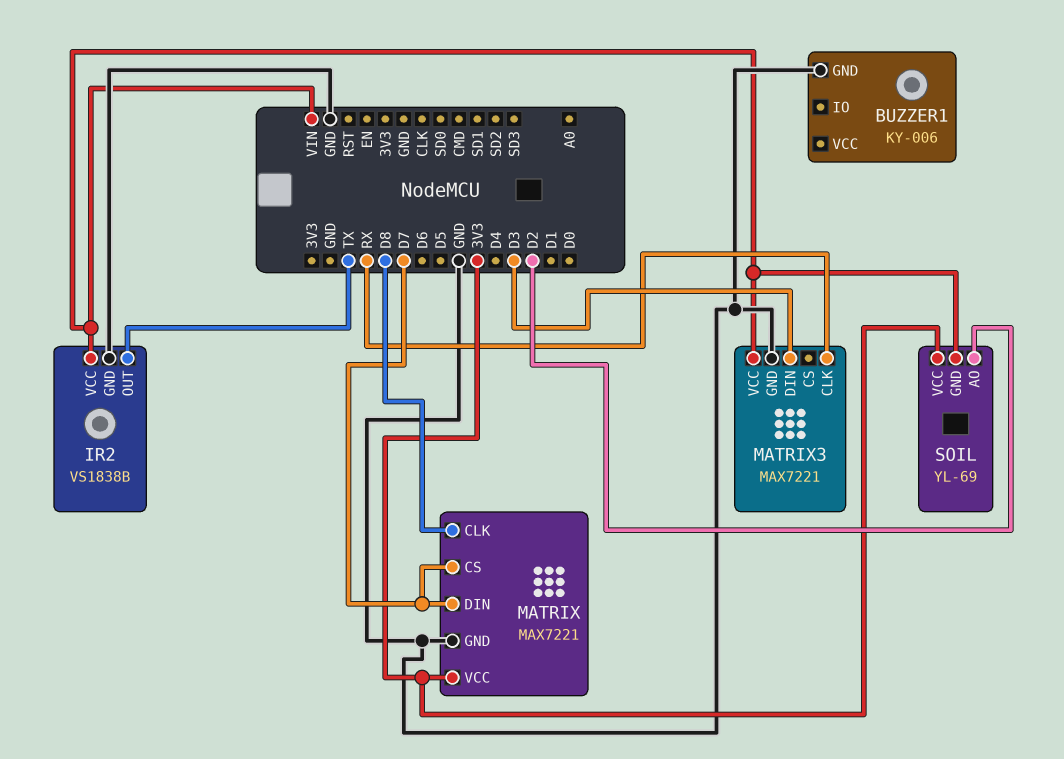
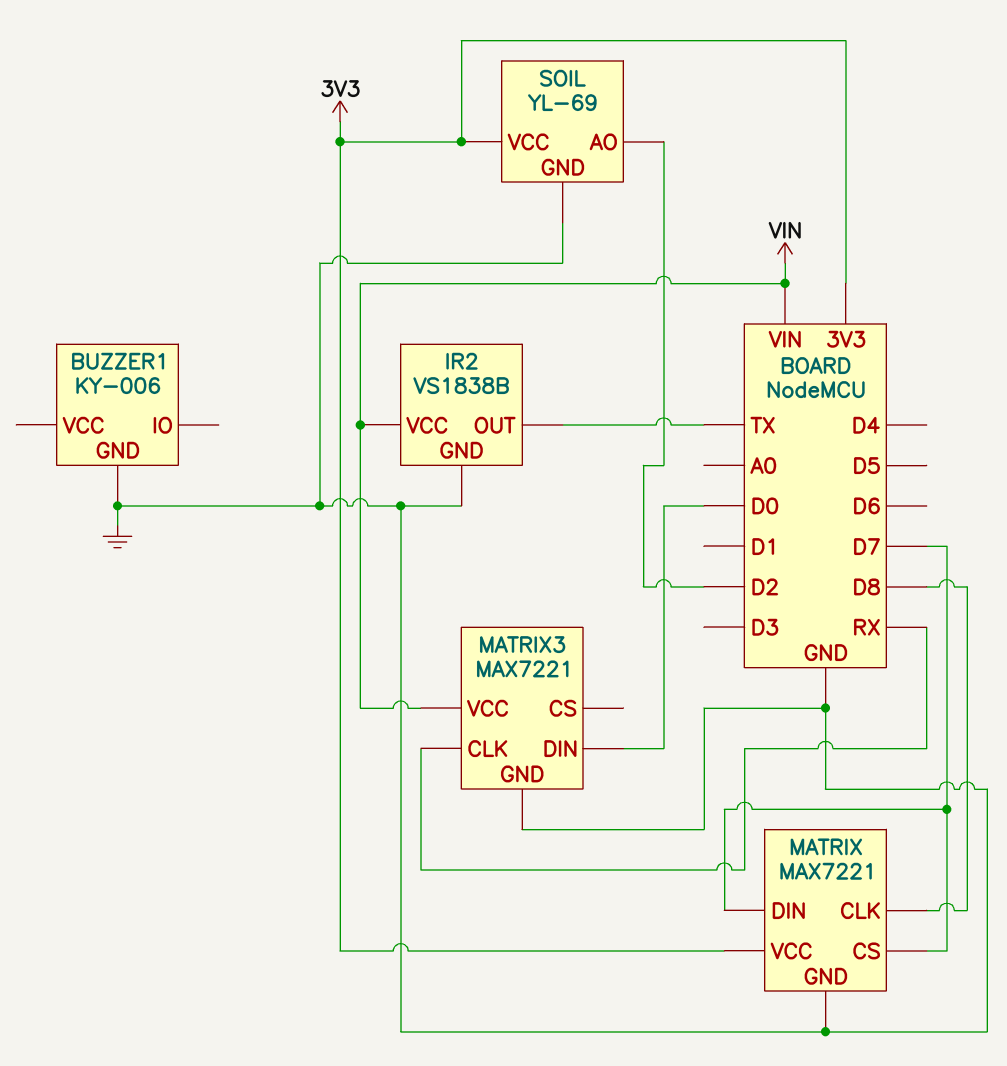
MATRIX3 pin DIN: D3 -> D0
SOIL pin GND: VIN -> GND

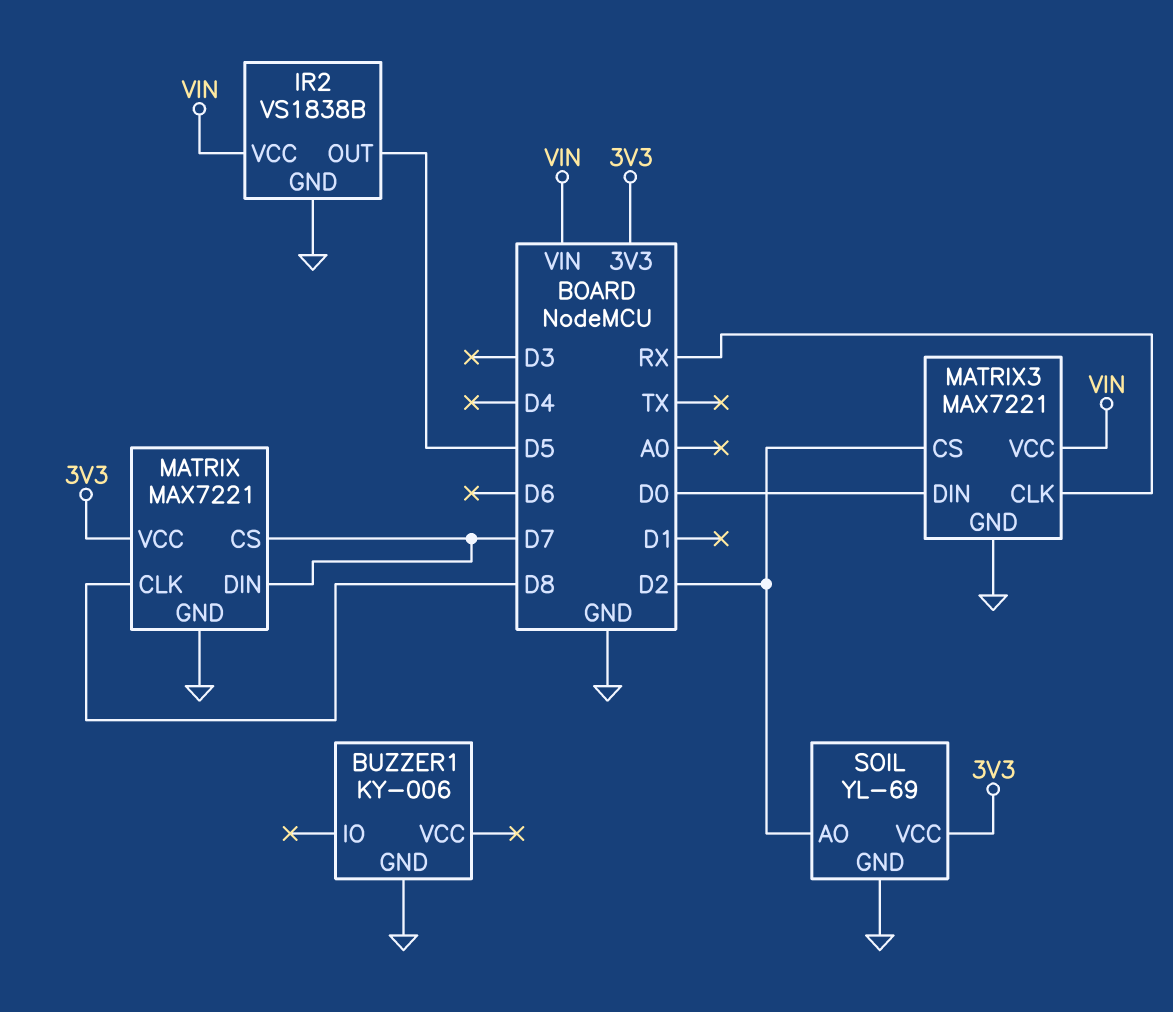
IR2 pin OUT: TX -> D5
MATRIX3 pin CS: none -> D2

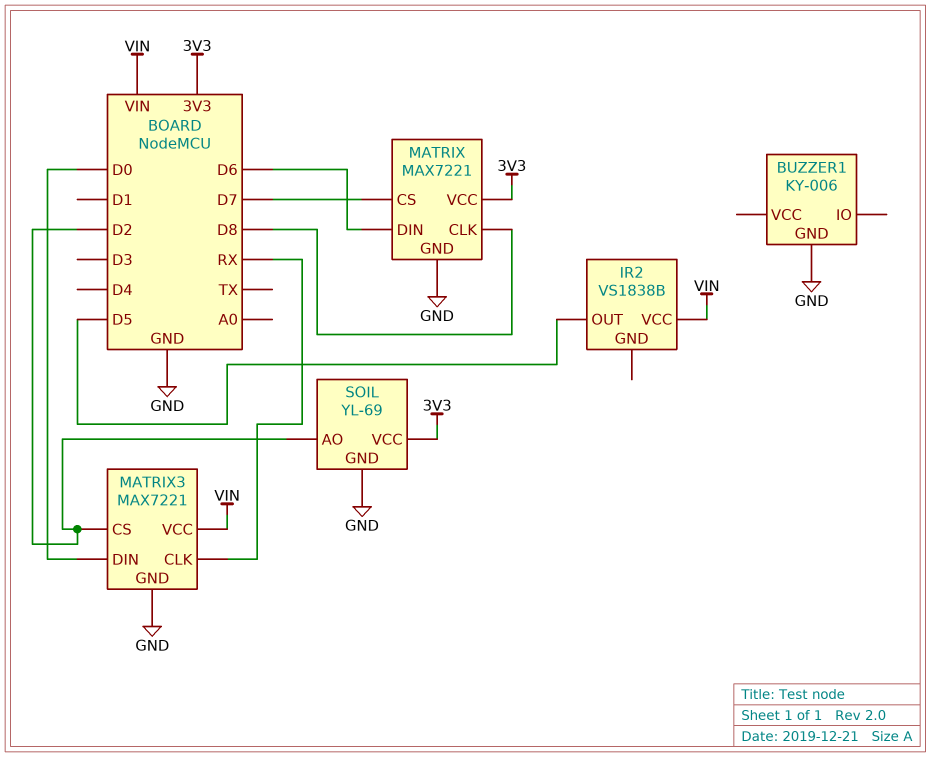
IR2 pin GND: GND -> none
MATRIX pin DIN: D7 -> D6

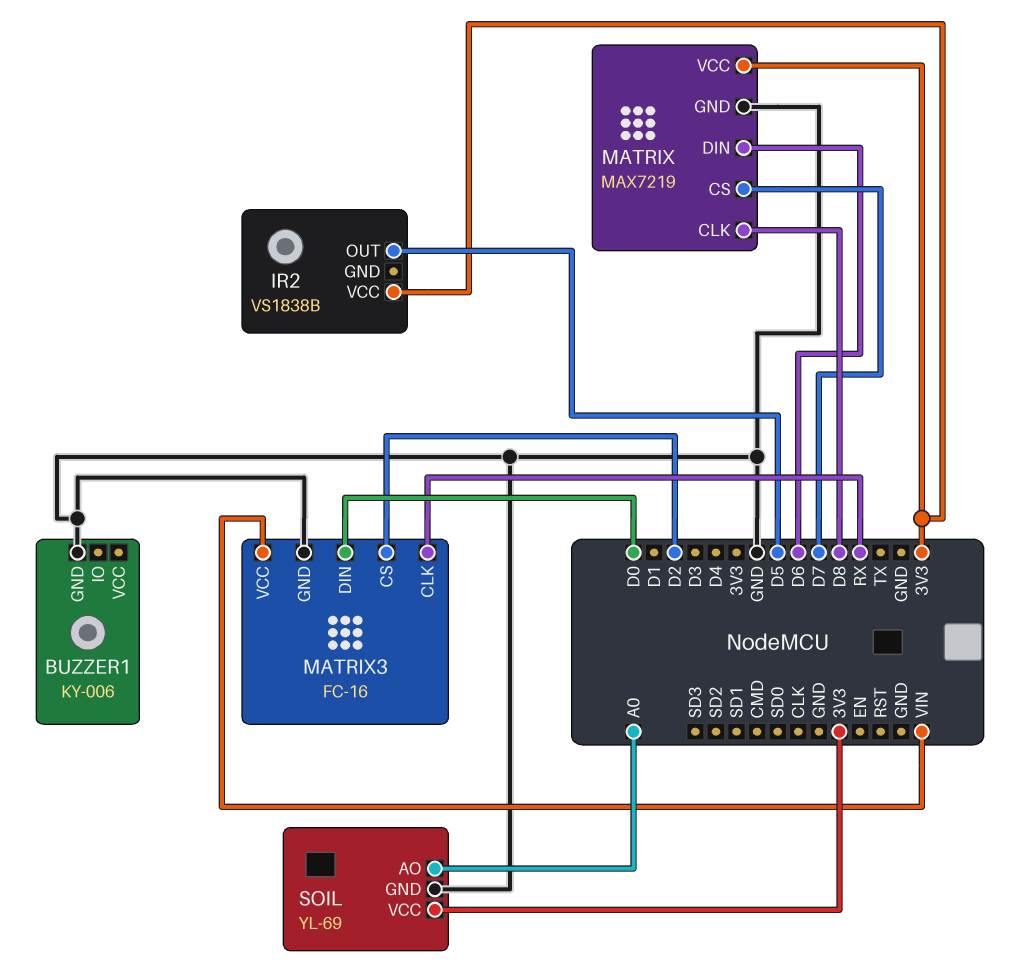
IR2 pin VCC: VIN -> 3V3
MATRIX: MAX7221 -> MAX7219
MATRIX3: MAX7221 -> FC-16
SOIL pin AO: D2 -> A0

